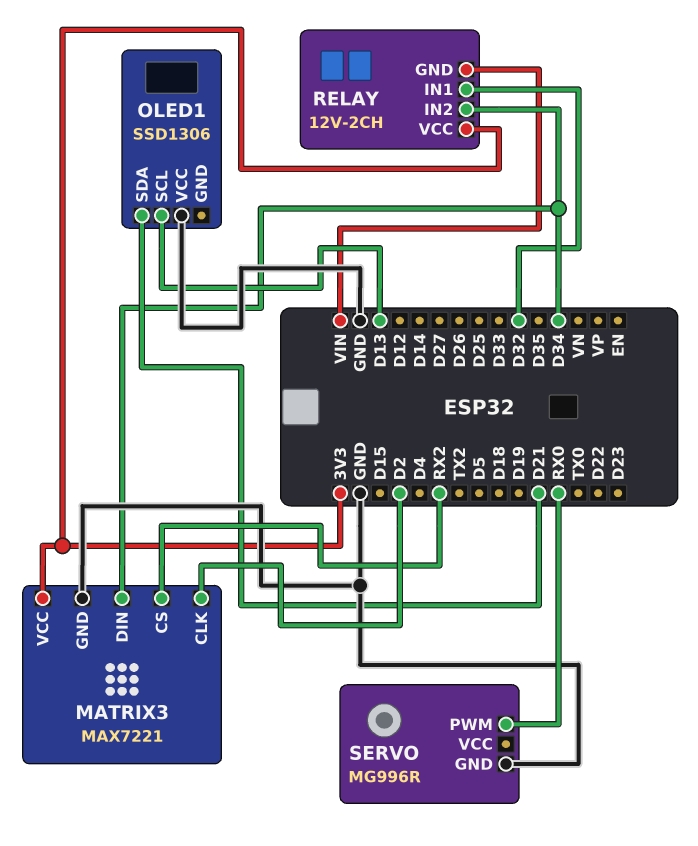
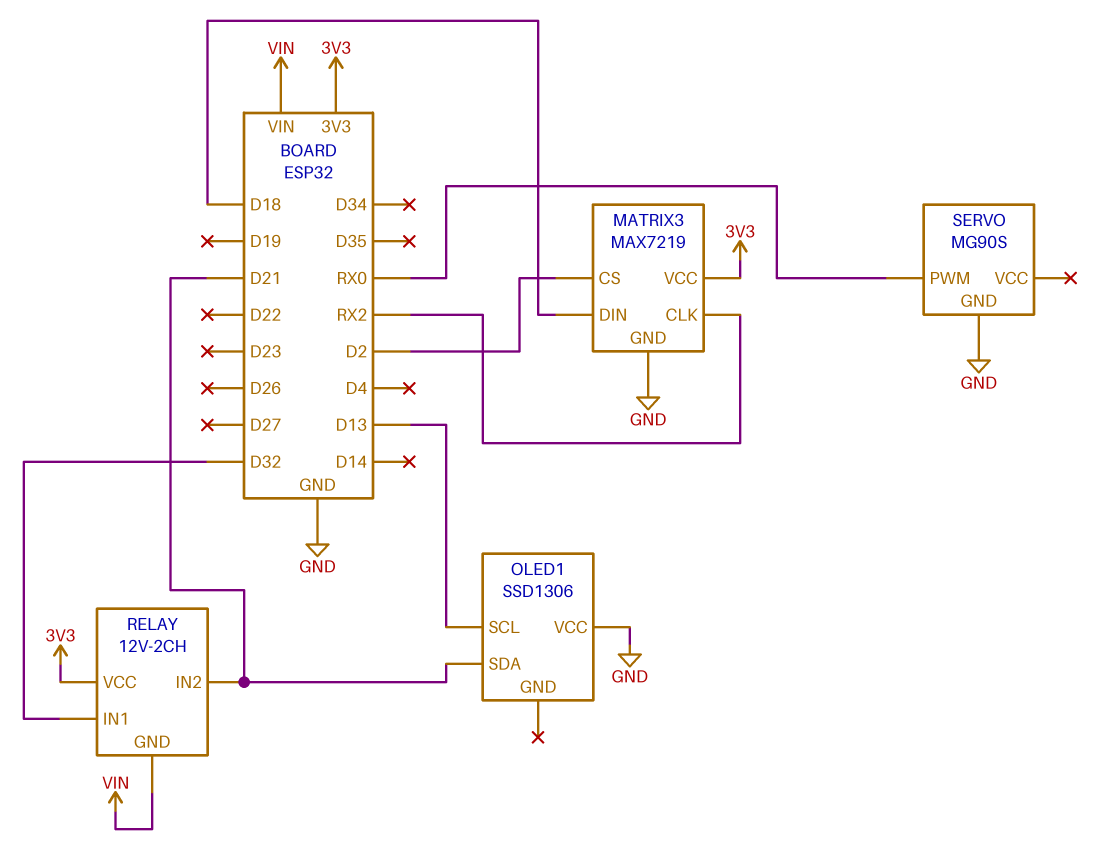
MATRIX3: MAX7221 -> MAX7219
MATRIX3 pin CLK: D2 -> RX2
MATRIX3 pin CS: RX2 -> D2
MATRIX3 pin DIN: D34 -> D18
RELAY pin IN2: D34 -> D21
SERVO: MG996R -> MG90S

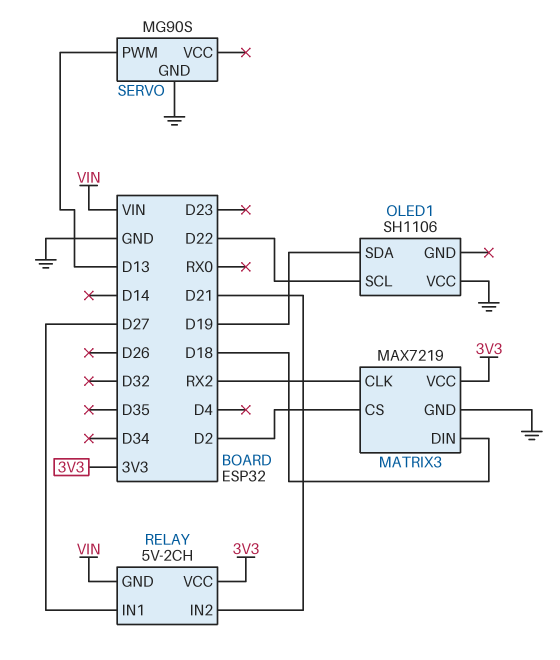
OLED1: SSD1306 -> SH1106
OLED1 pin SCL: D13 -> D22
OLED1 pin SDA: D21 -> D19
RELAY: 12V-2CH -> 5V-2CH
RELAY pin IN1: D32 -> D27
SERVO pin PWM: RX0 -> D13

